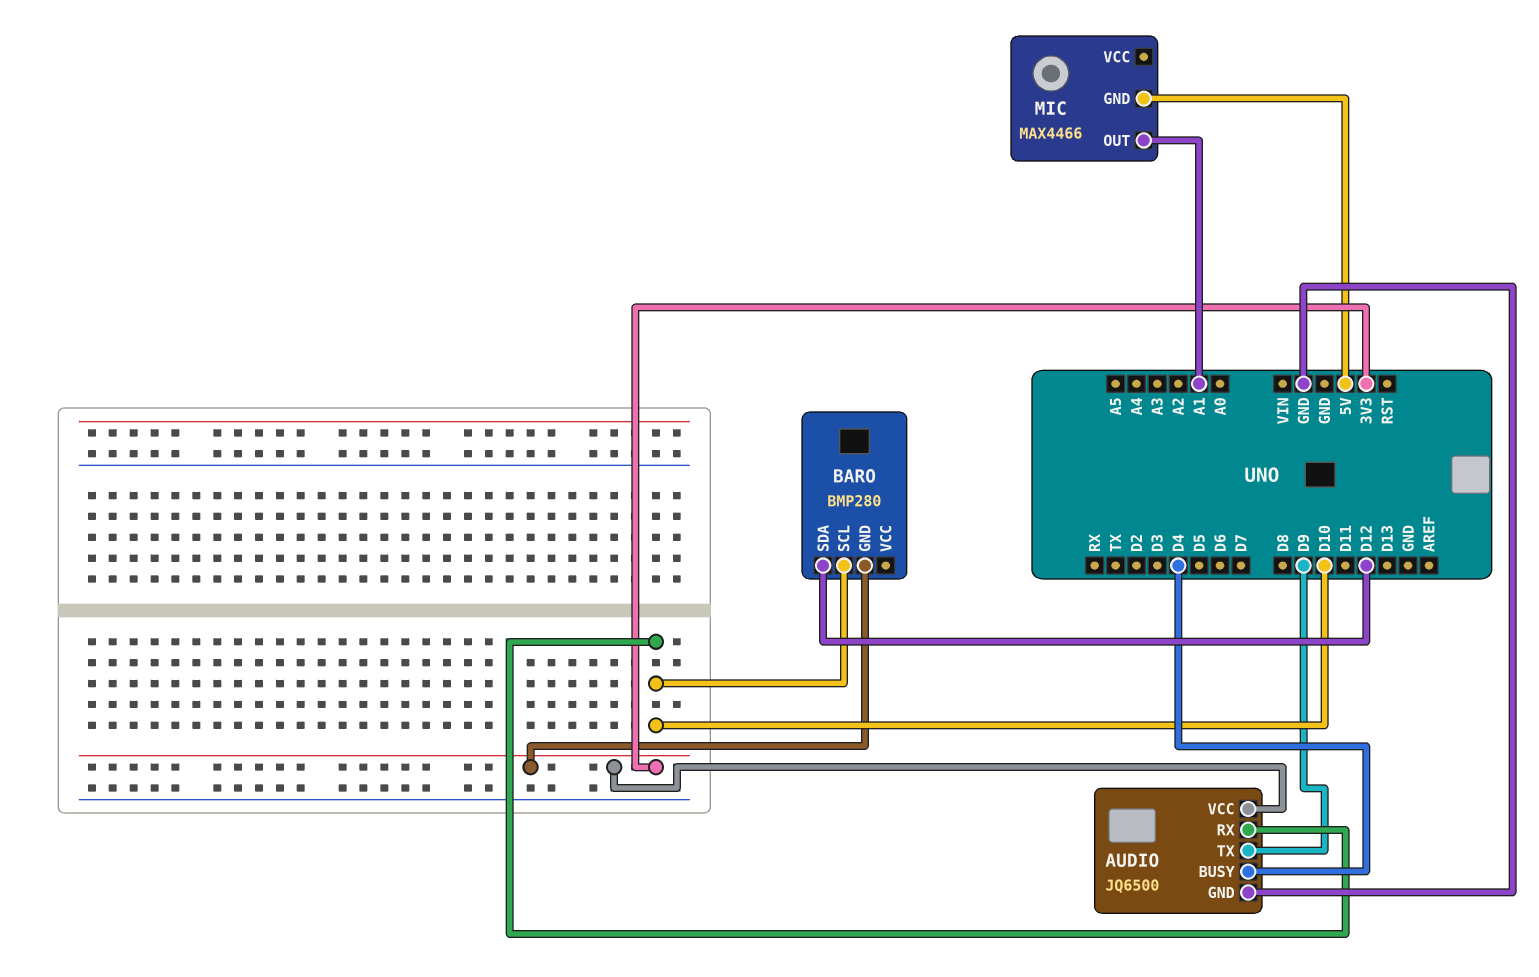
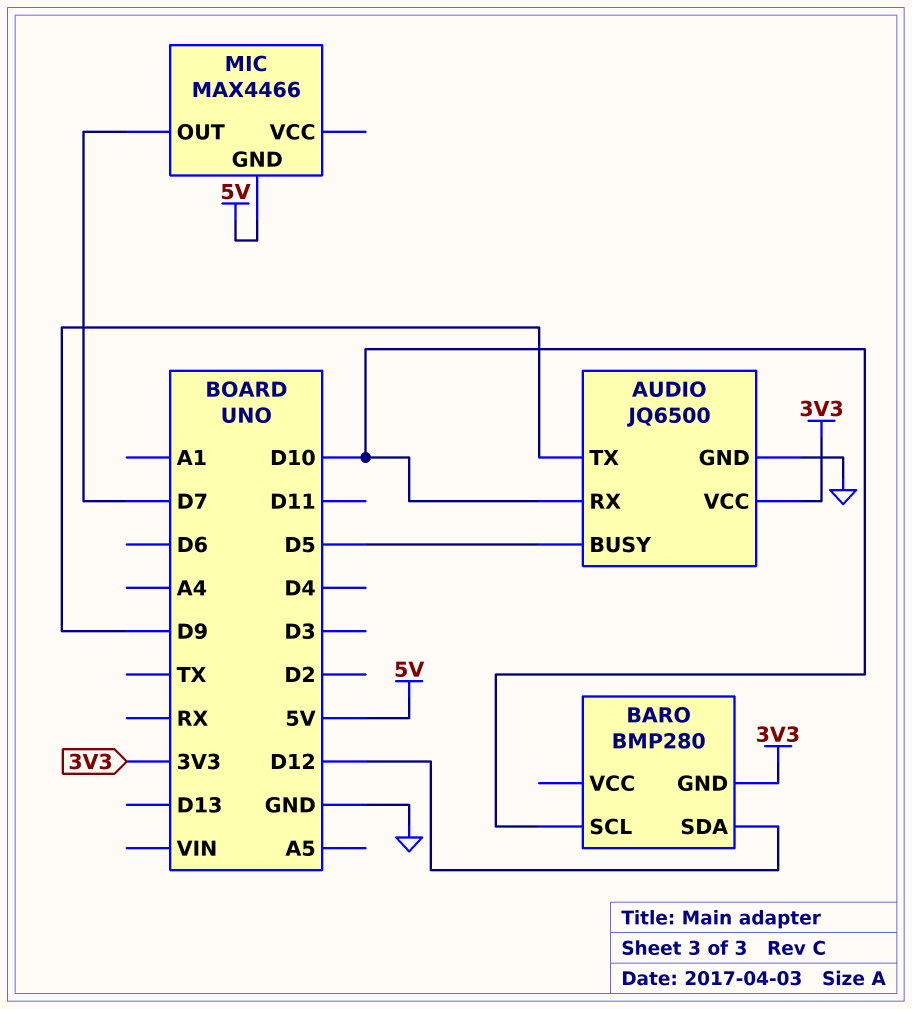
AUDIO pin BUSY: D4 -> D5
MIC pin OUT: A1 -> D7

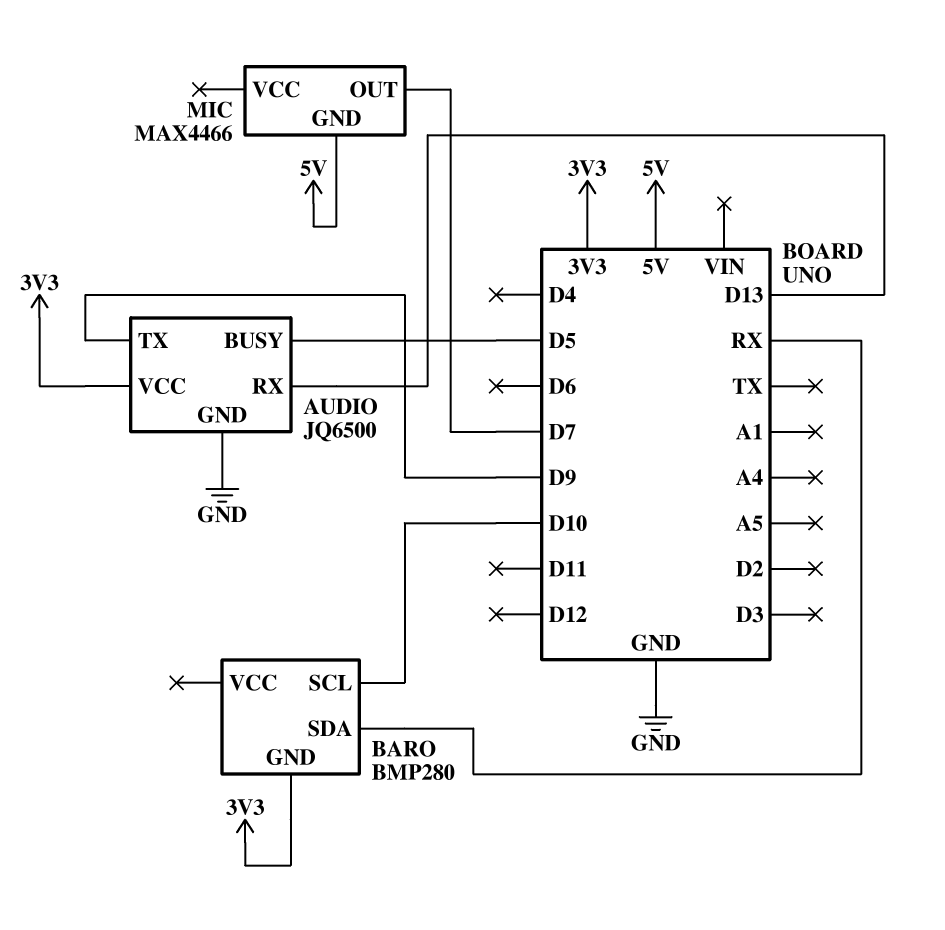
AUDIO pin RX: D10 -> D13
BARO pin SDA: D12 -> RX

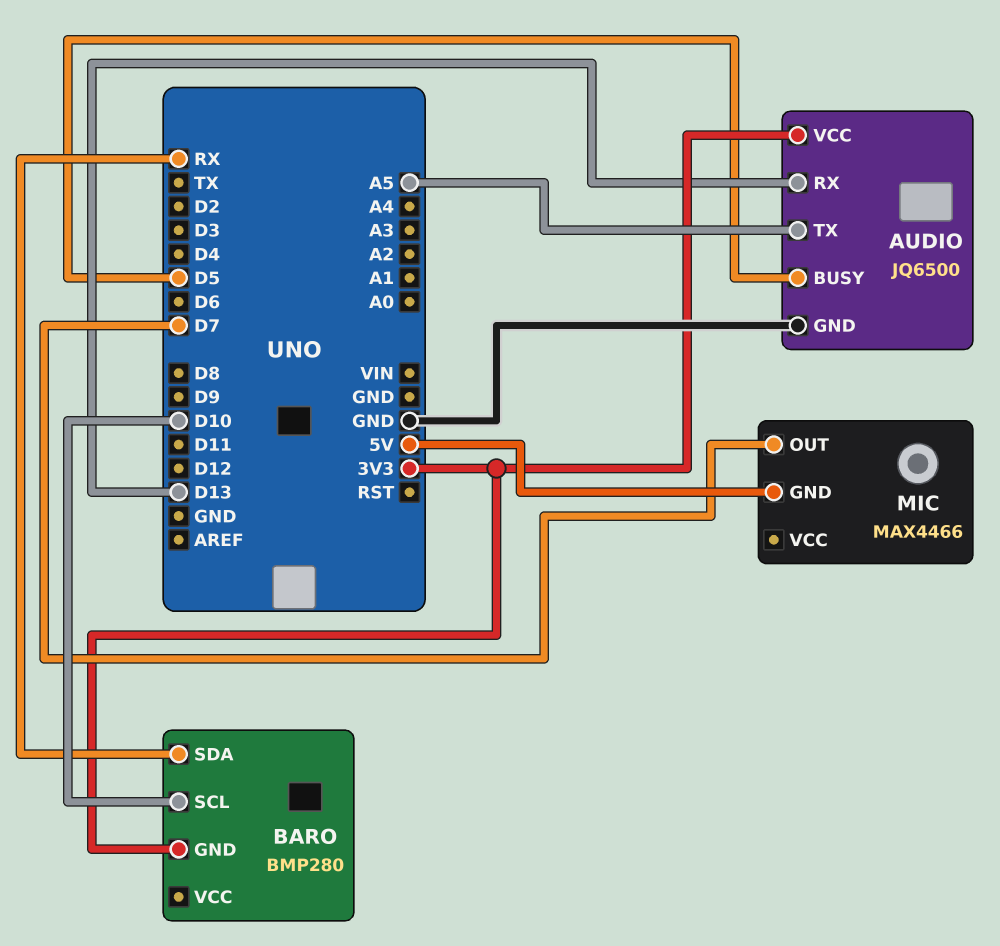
AUDIO pin TX: D9 -> A5

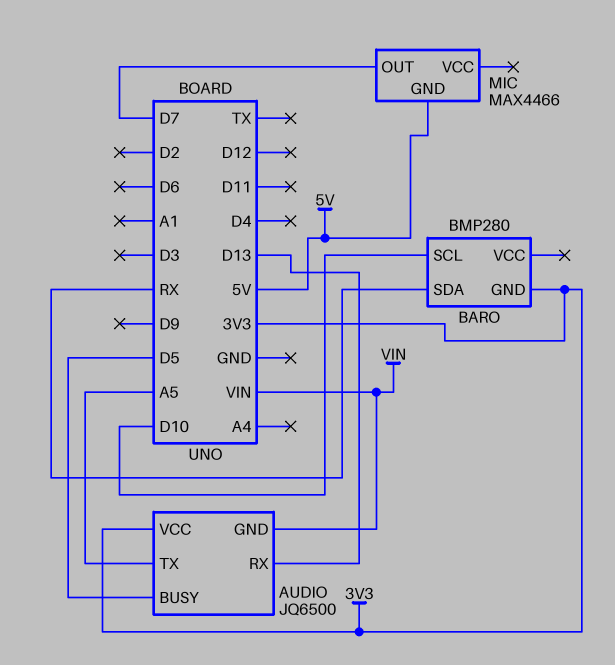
AUDIO pin GND: GND -> VIN

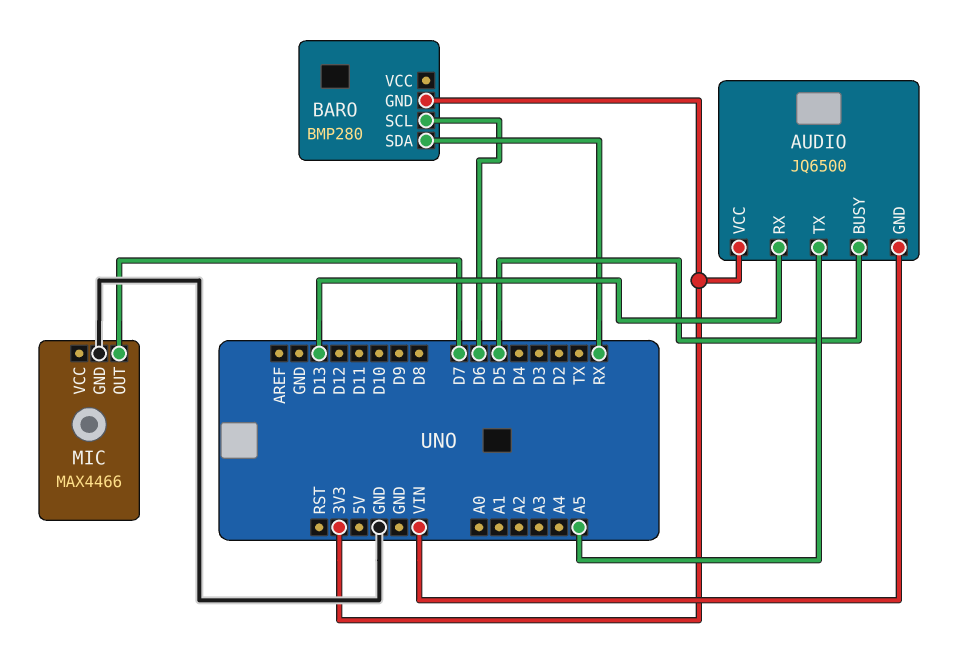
BARO pin SCL: D10 -> D6
MIC pin GND: 5V -> GND

